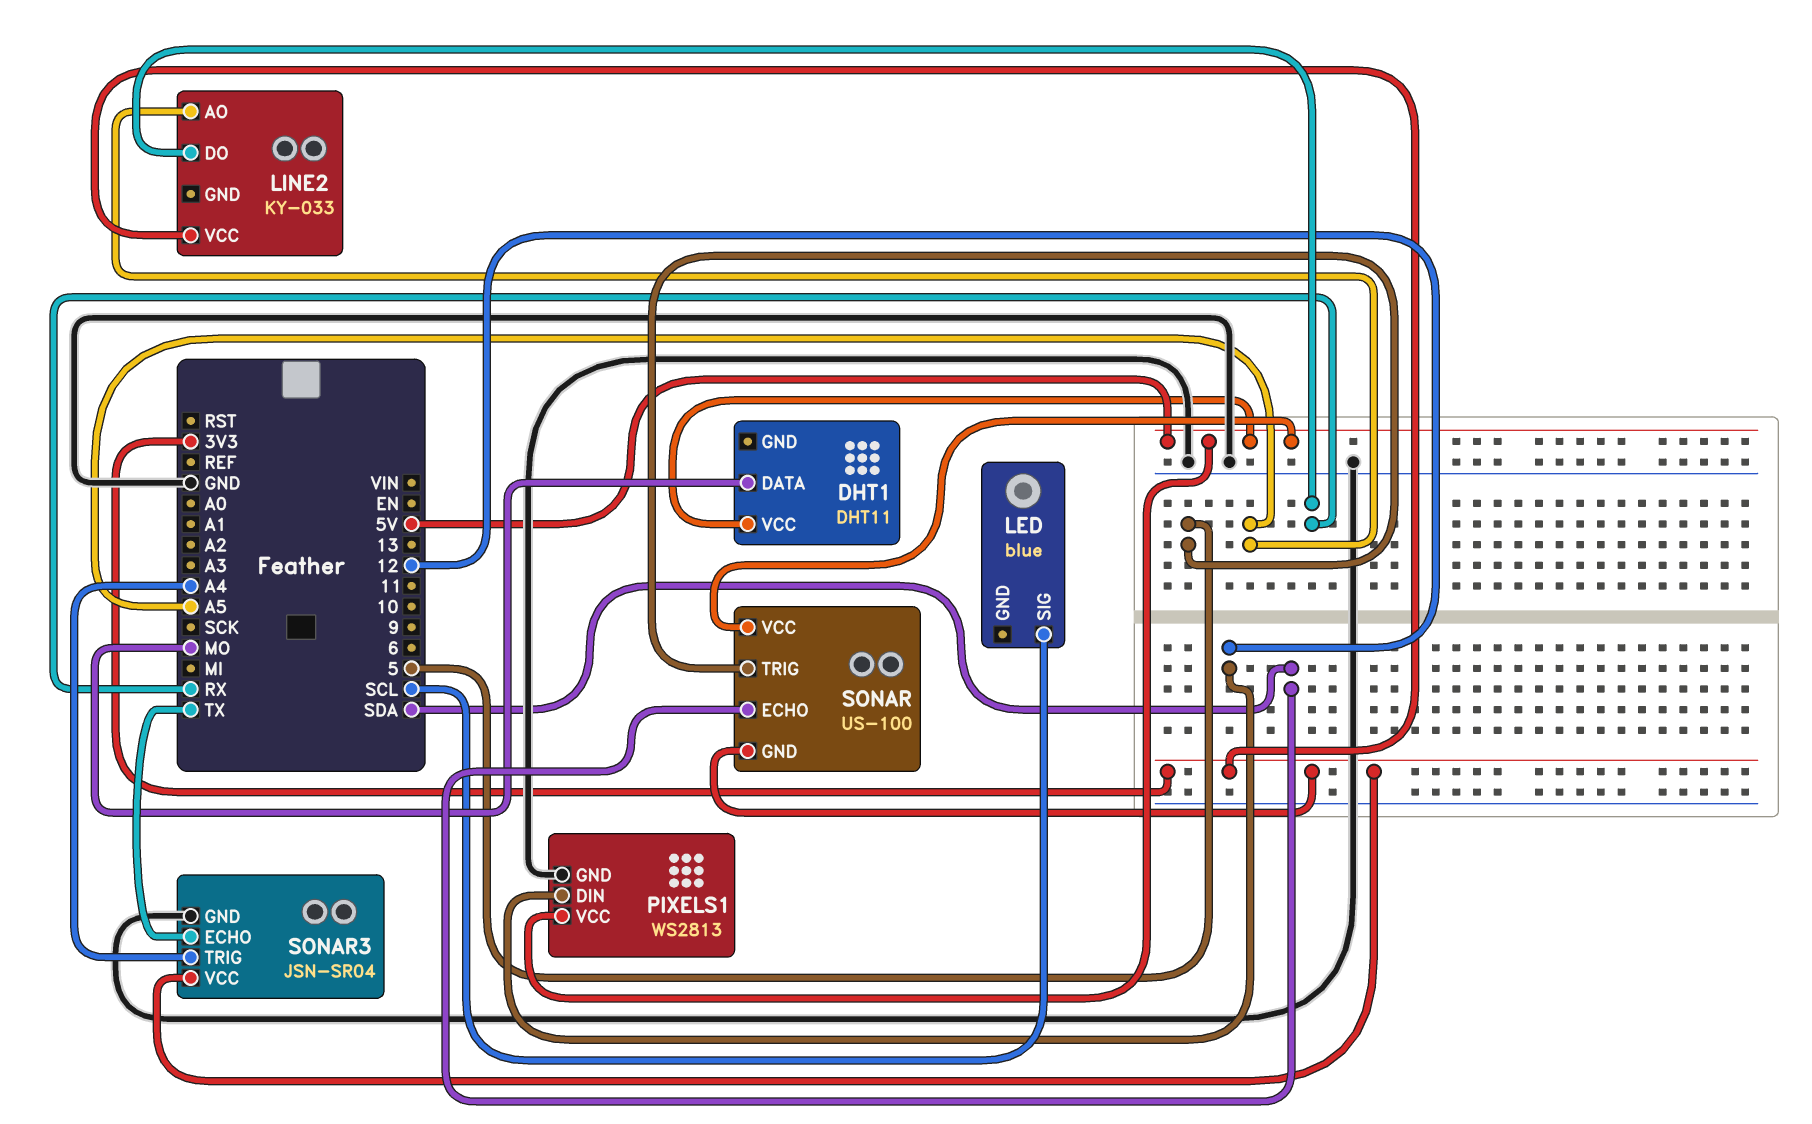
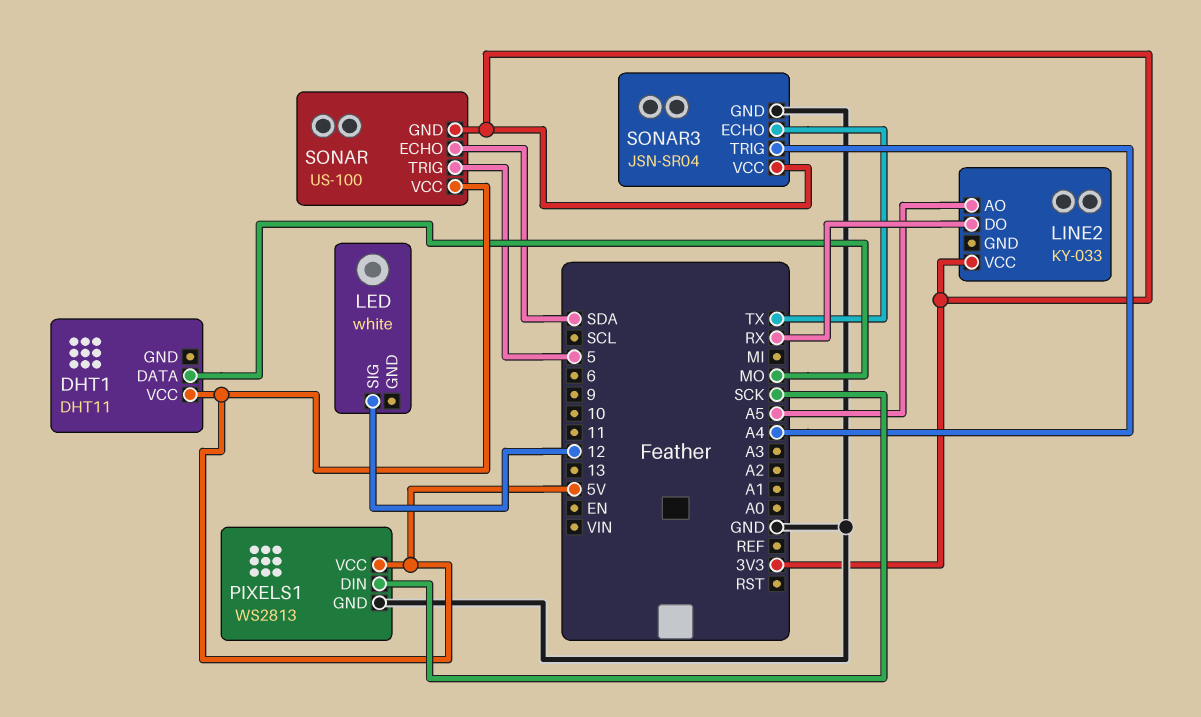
LED: blue -> white
LED pin SIG: SCL -> 12
PIXELS1 pin DIN: 12 -> SCK

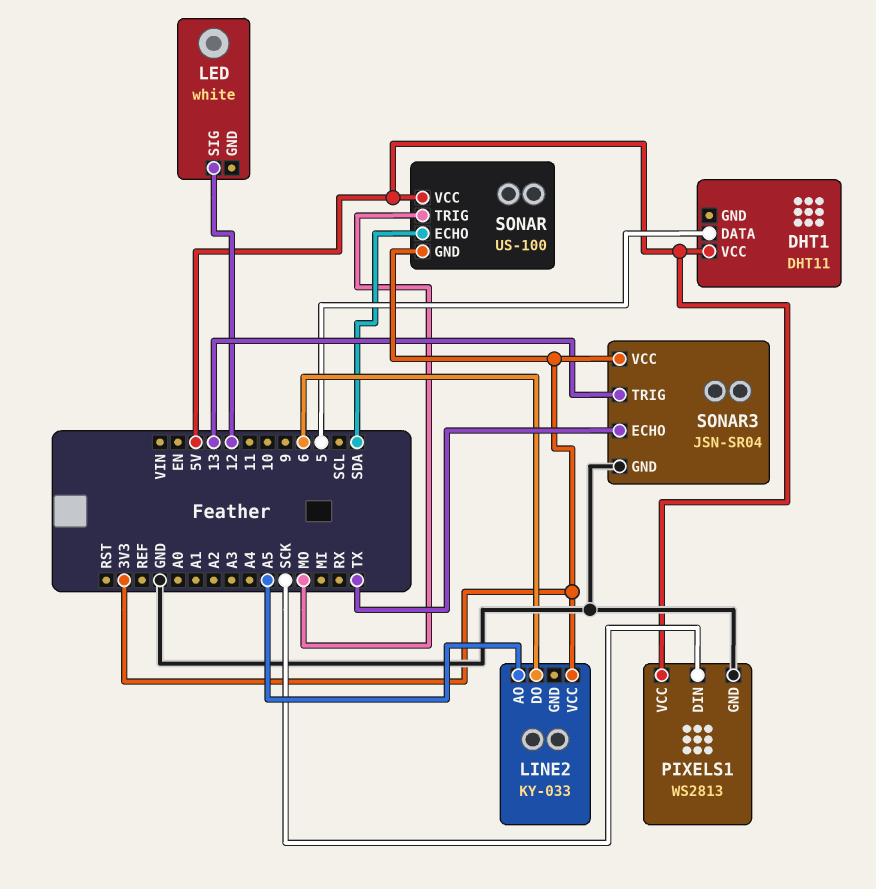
DHT1 pin DATA: MO -> 5
LINE2 pin DO: RX -> 6
SONAR pin TRIG: 5 -> MO
SONAR3 pin TRIG: A4 -> 13

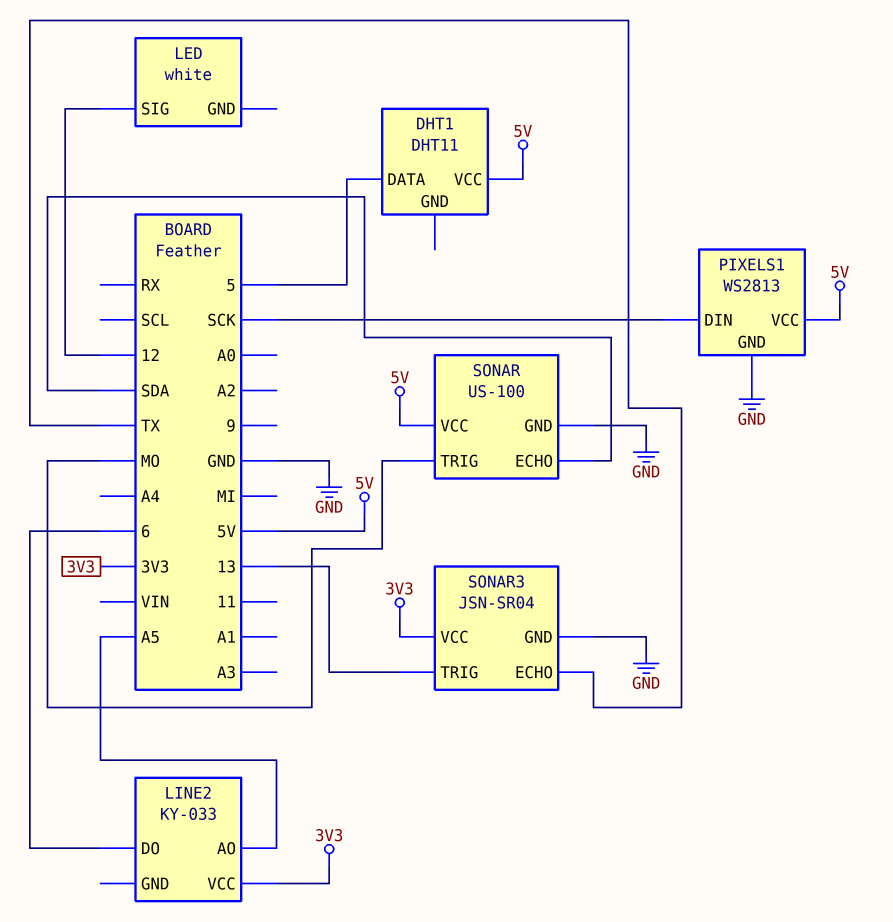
SONAR pin GND: 3V3 -> GND

